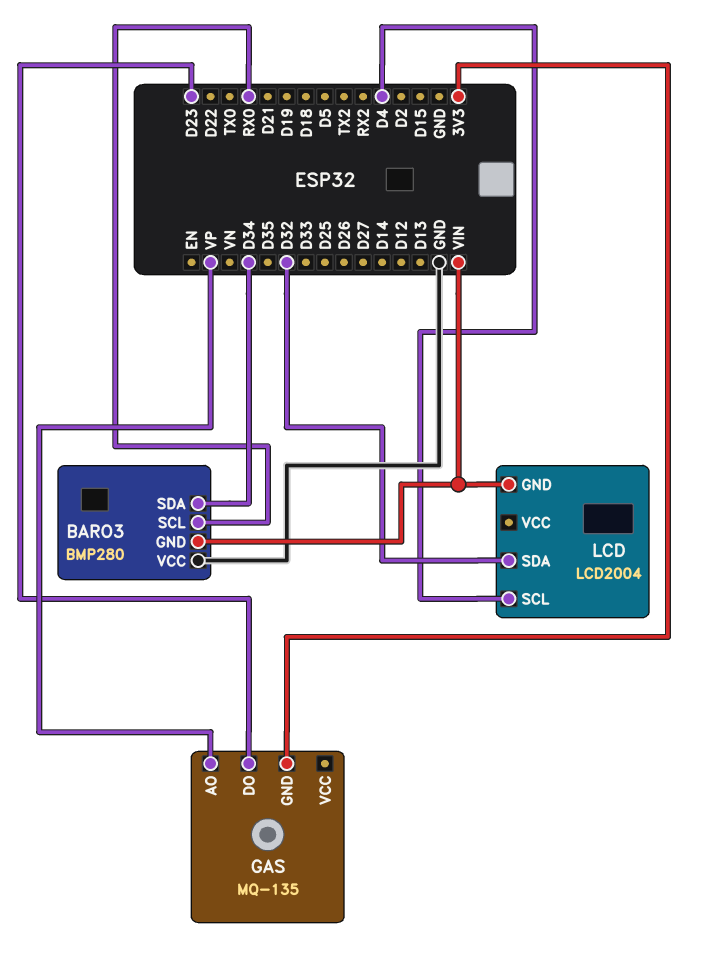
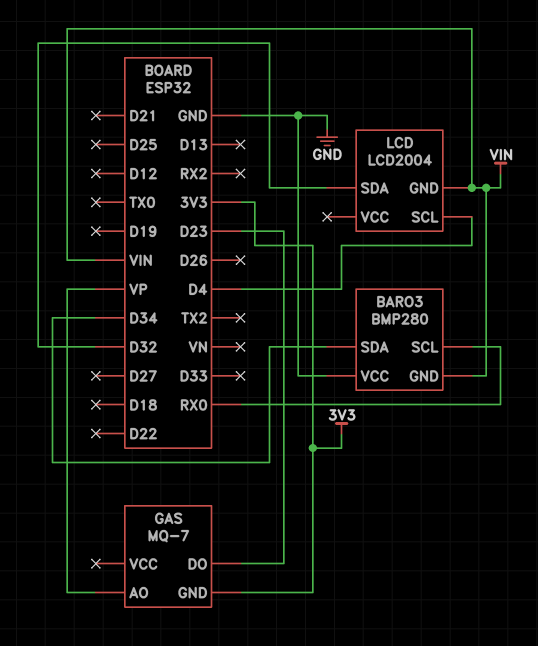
GAS: MQ-135 -> MQ-7

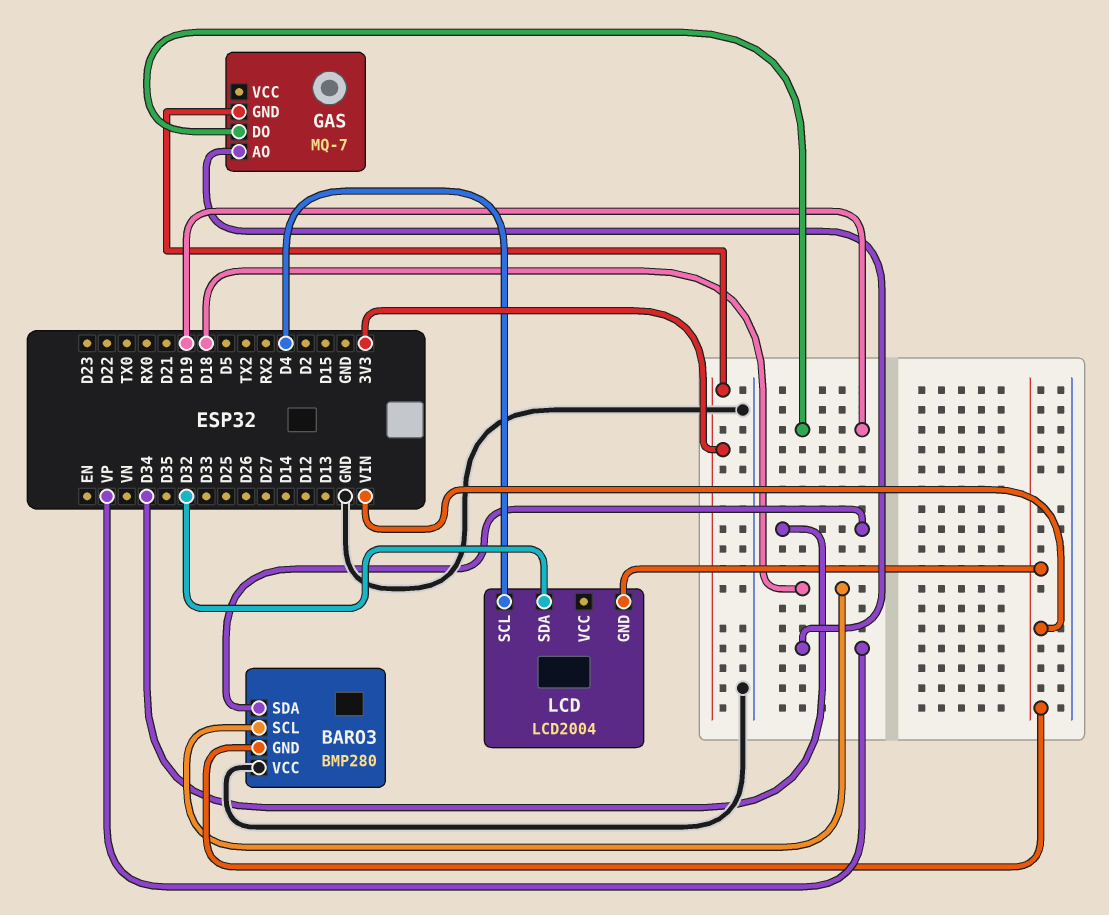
BARO3 pin SCL: RX0 -> D18
GAS pin DO: D23 -> D19

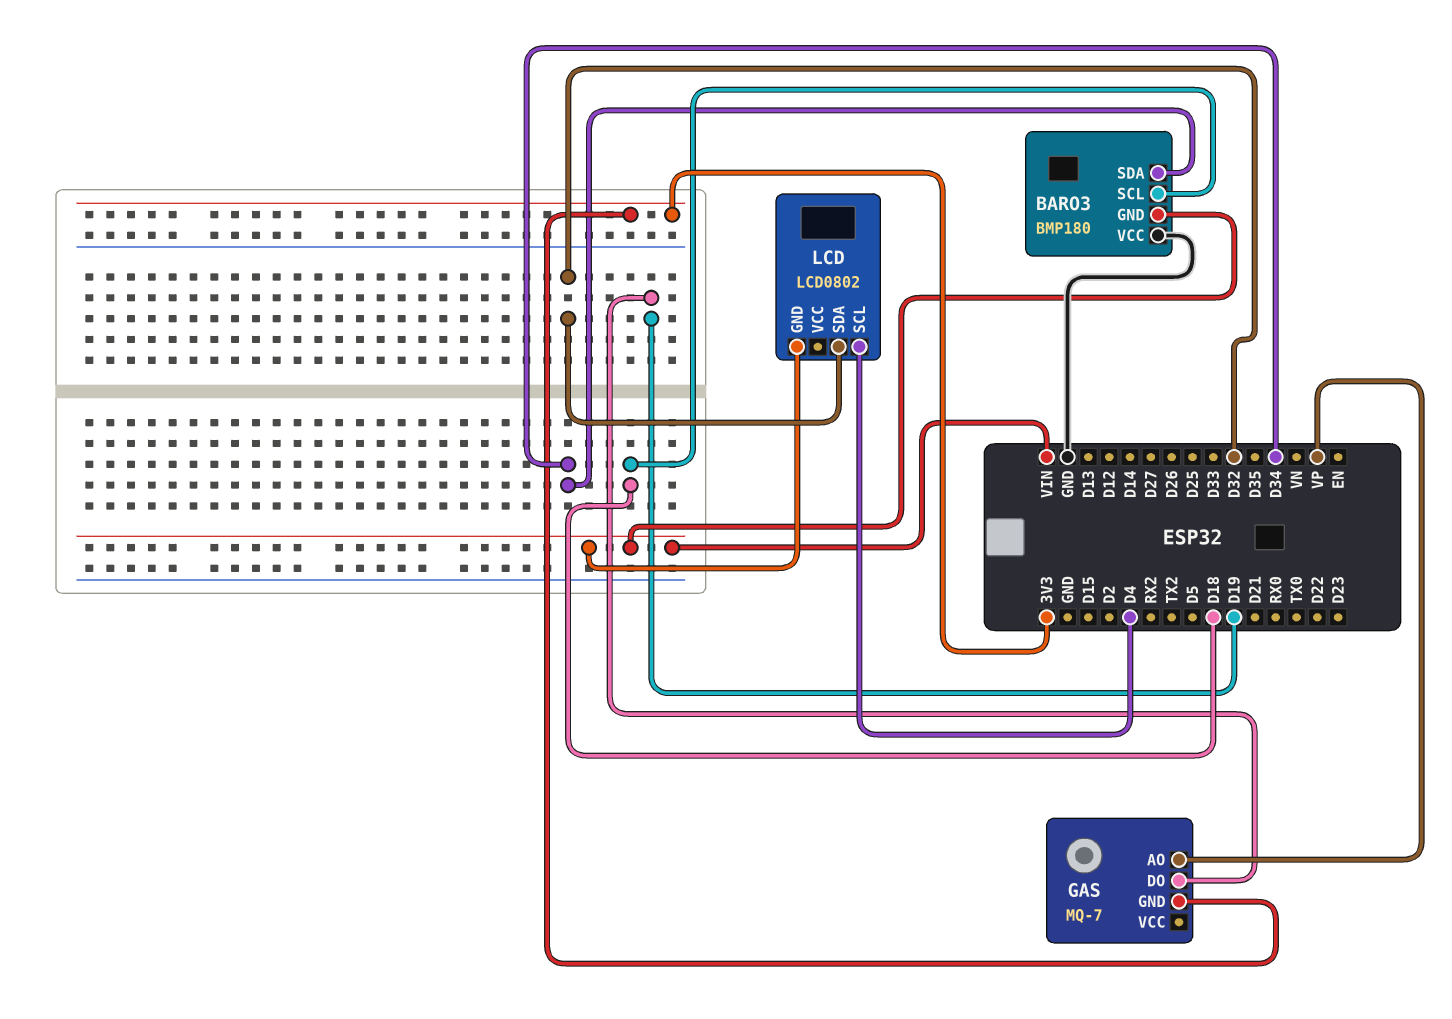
BARO3: BMP280 -> BMP180
LCD: LCD2004 -> LCD0802

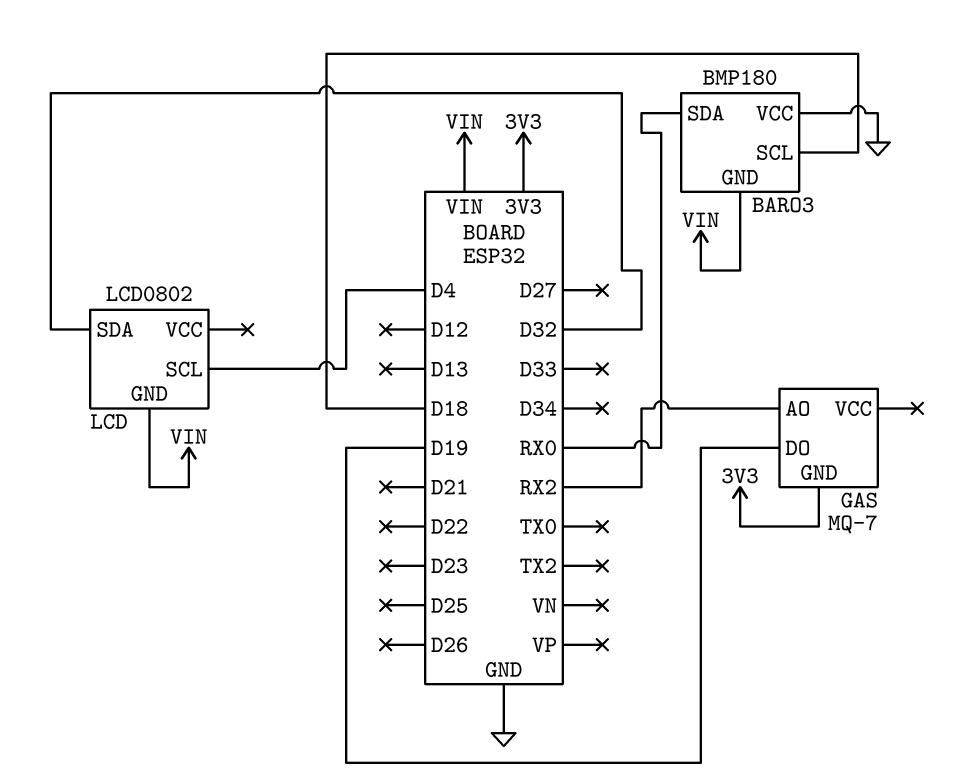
BARO3 pin SDA: D34 -> RX0
GAS pin AO: VP -> RX2

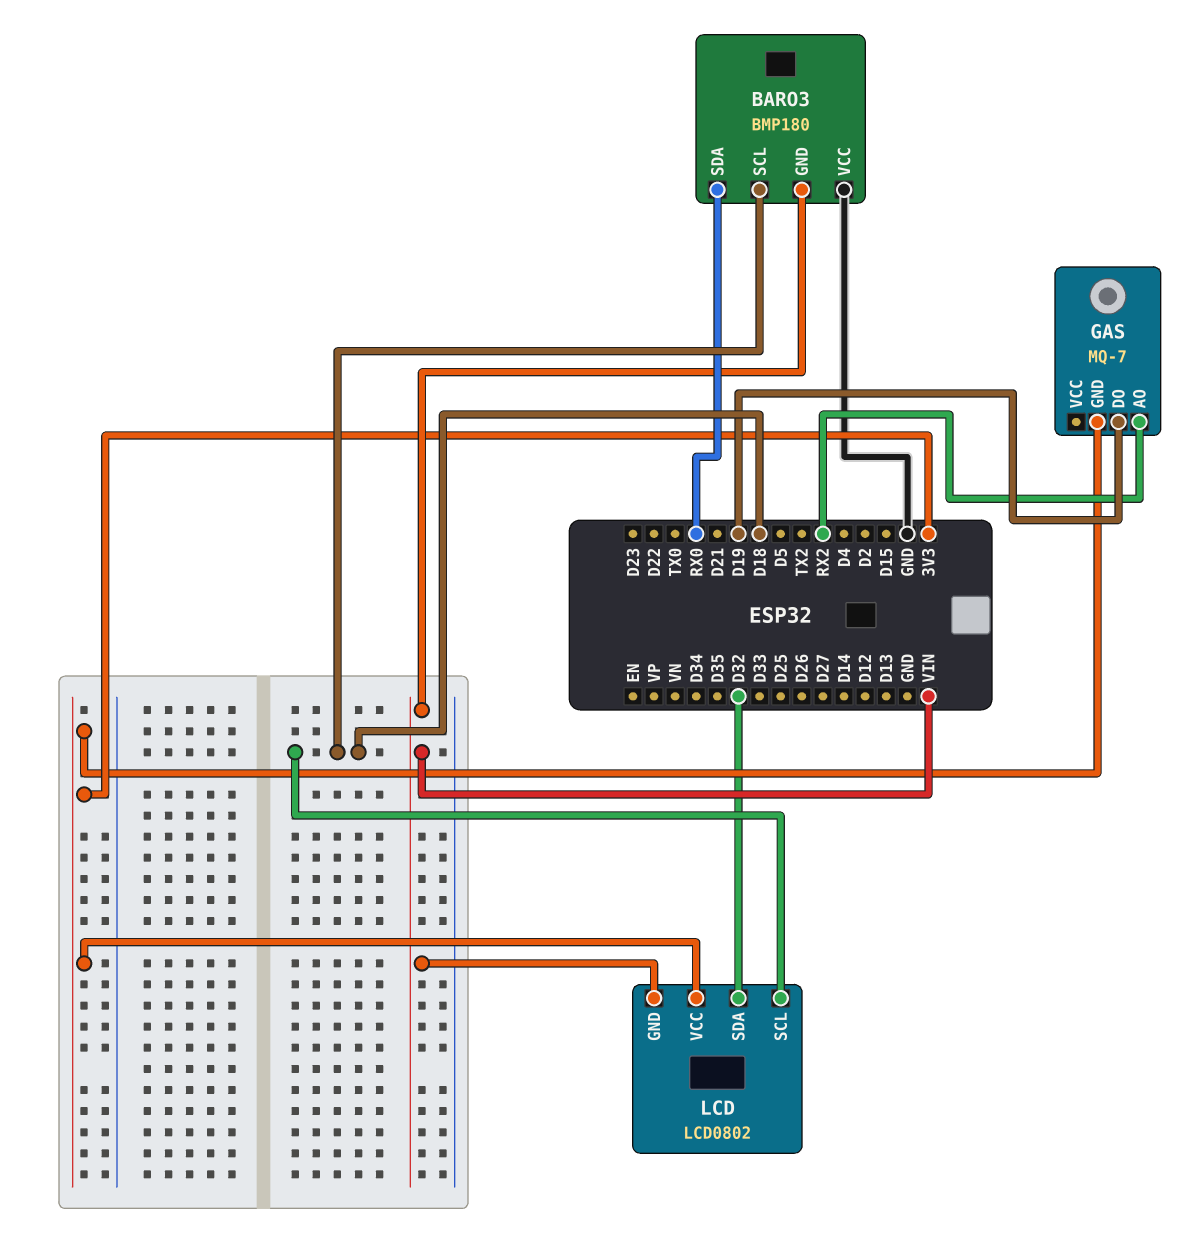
LCD pin SCL: D4 -> D18
LCD pin VCC: none -> 3V3

